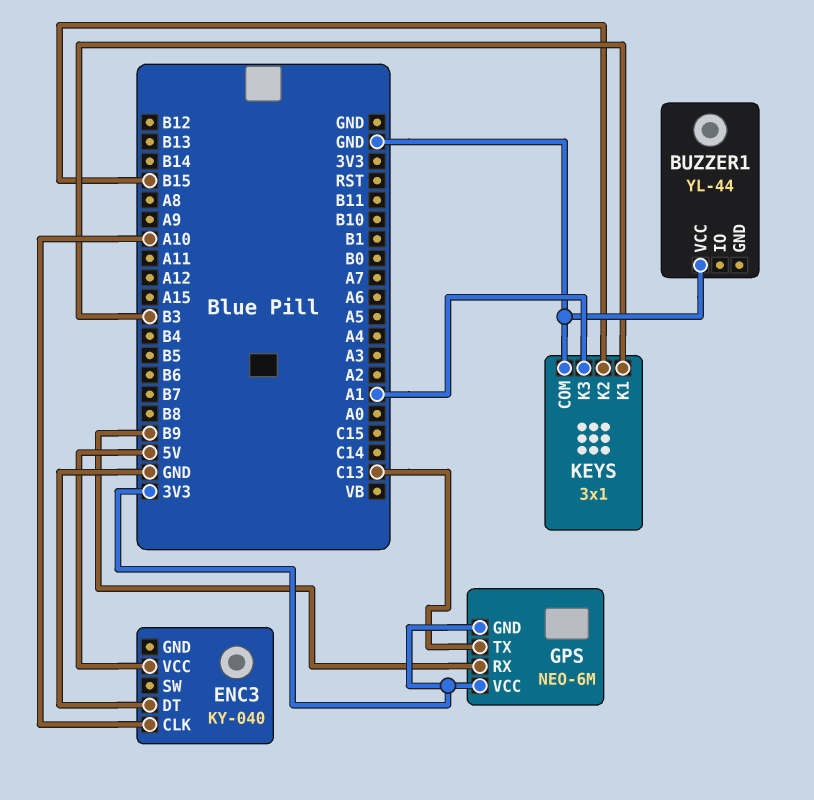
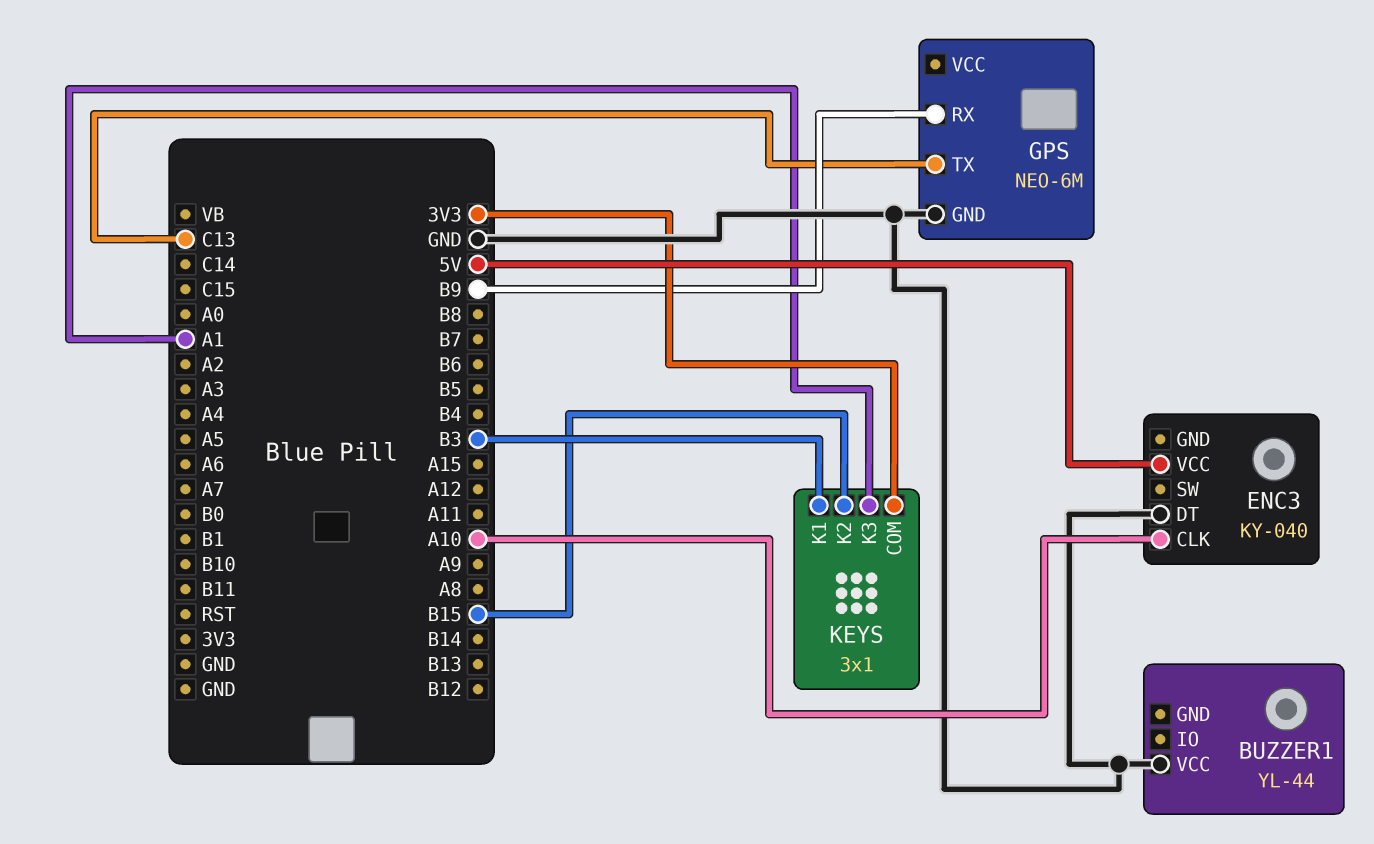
GPS pin GND: 3V3 -> GND
GPS pin VCC: 3V3 -> none
KEYS pin COM: GND -> 3V3

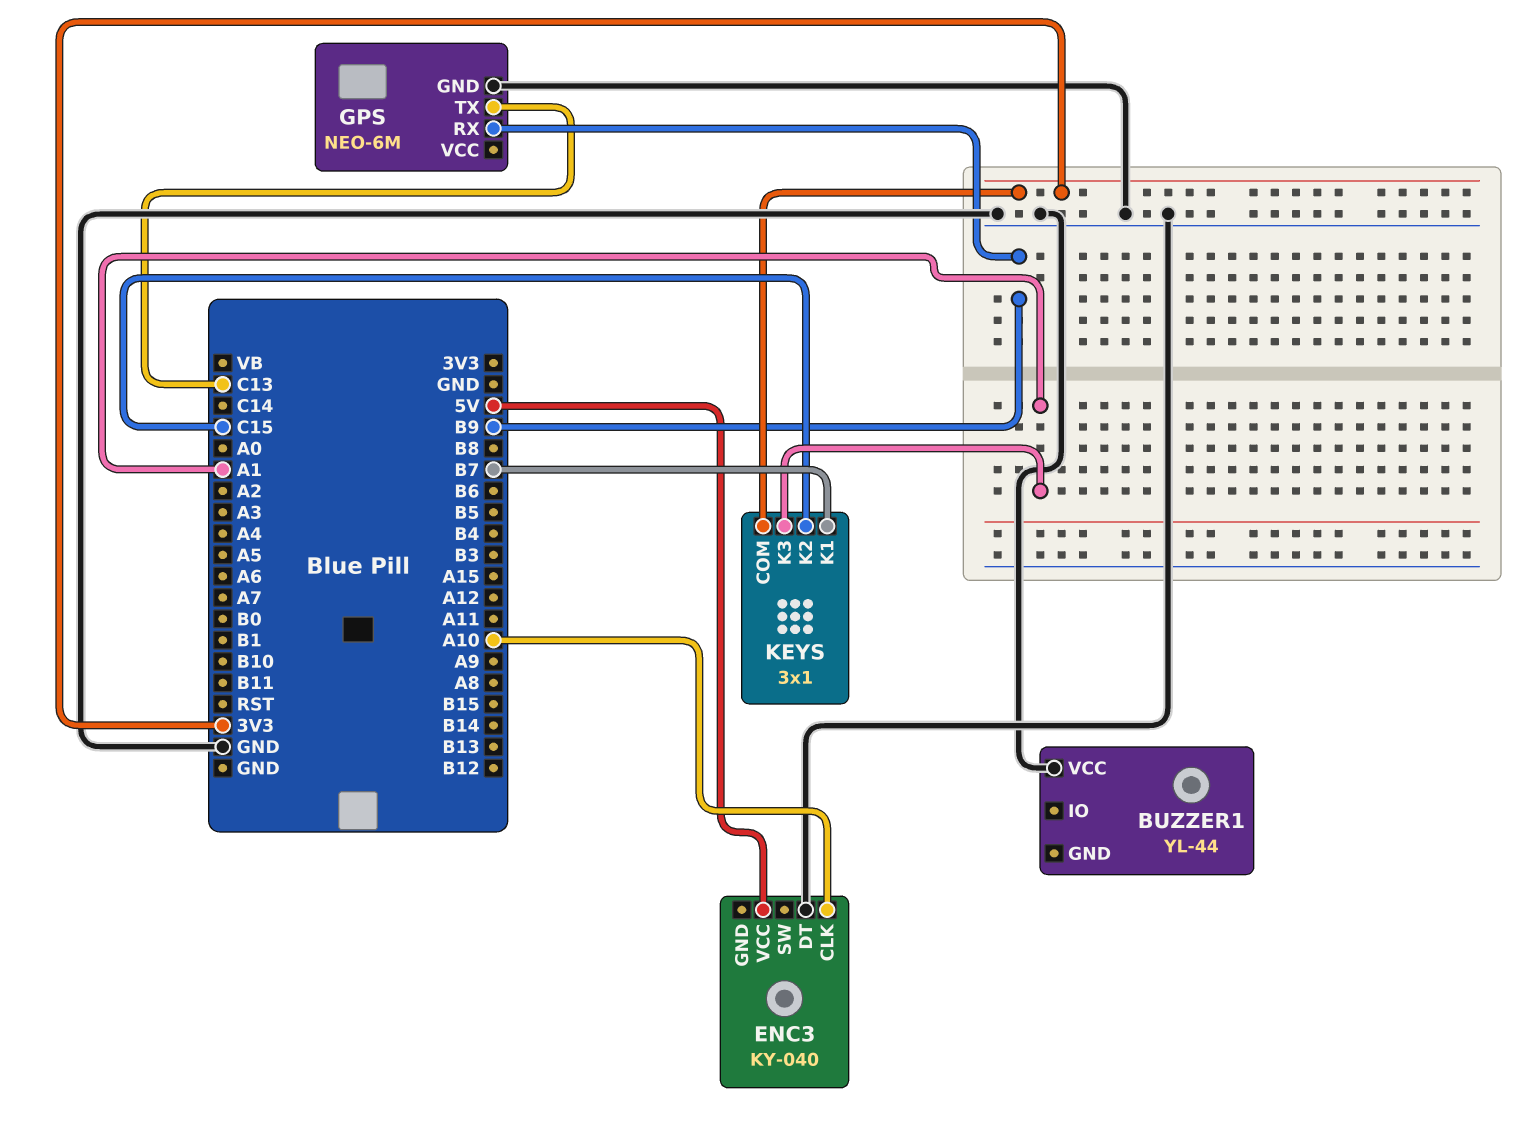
KEYS pin K1: B3 -> B7
KEYS pin K2: B15 -> C15

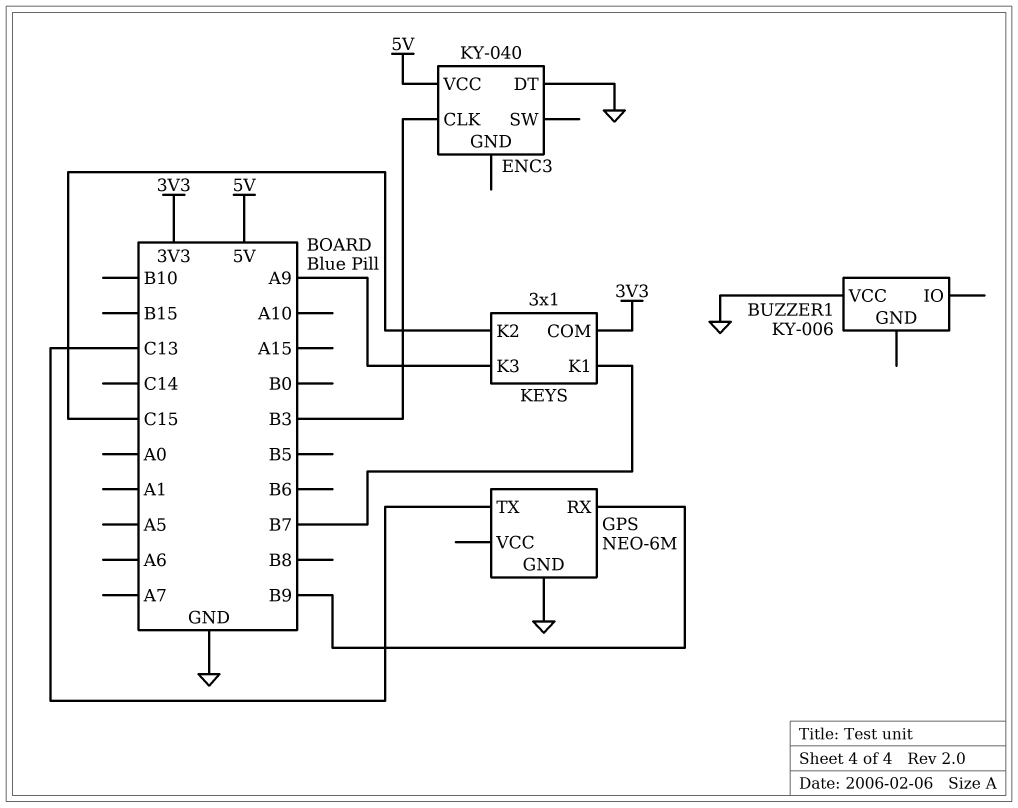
BUZZER1: YL-44 -> KY-006
ENC3 pin CLK: A10 -> B3
KEYS pin K3: A1 -> A9

